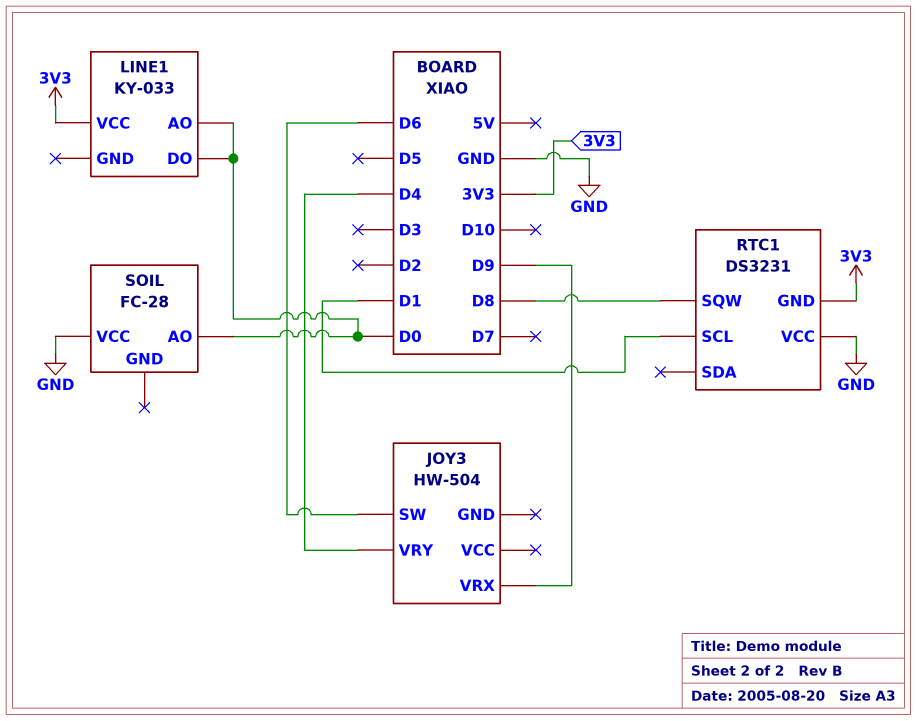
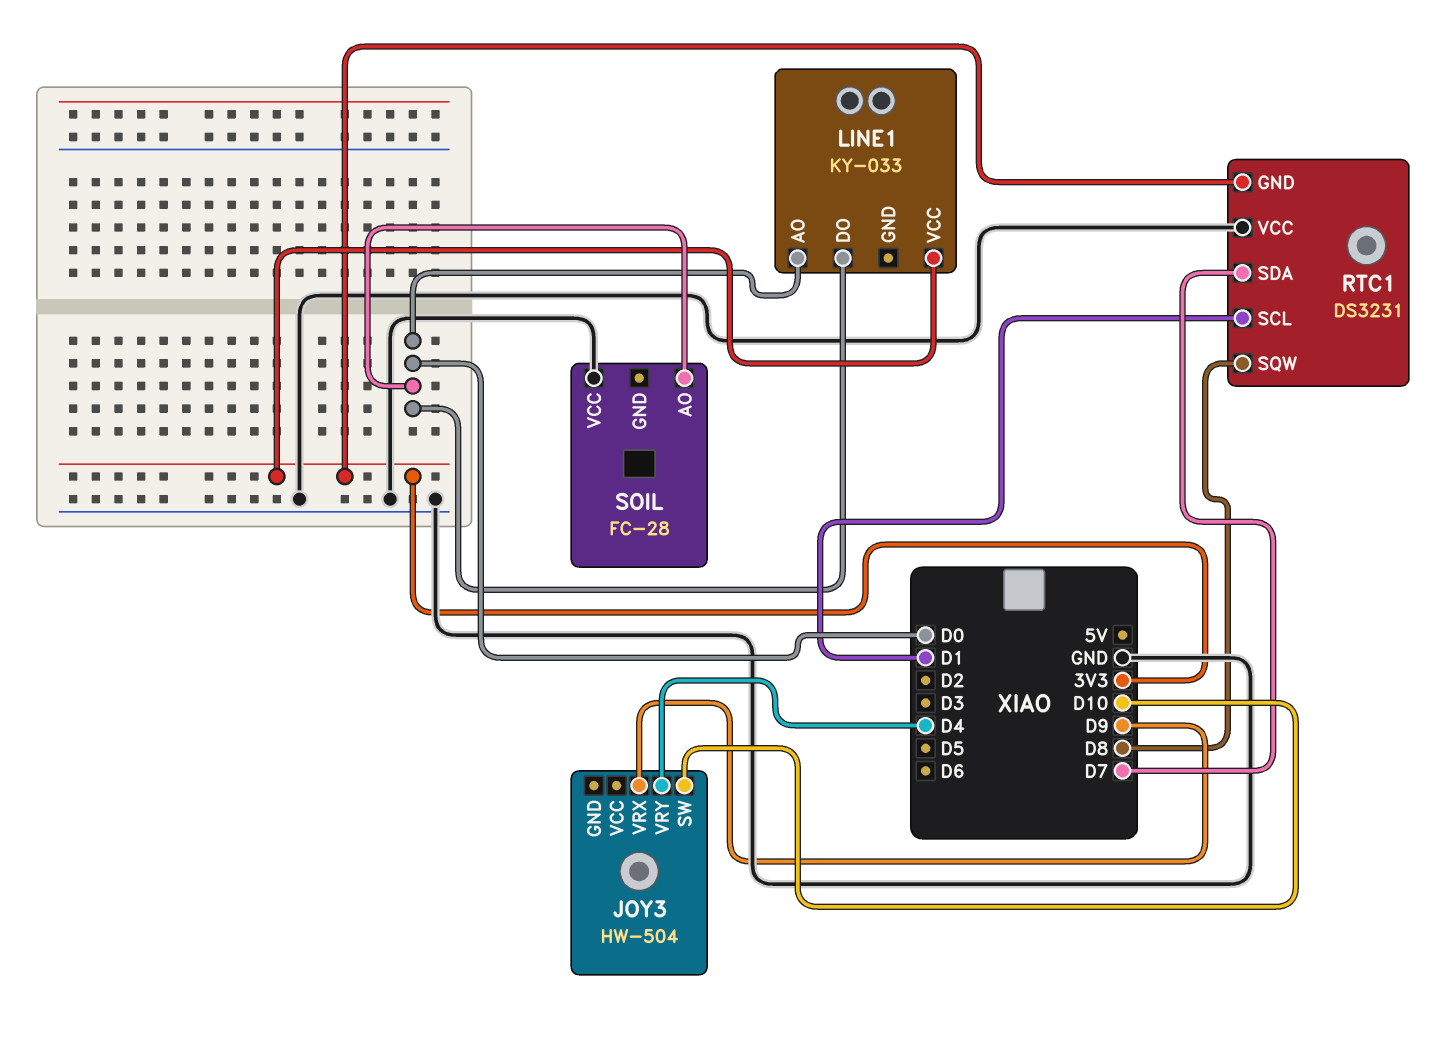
JOY3 pin SW: D6 -> D10
RTC1 pin SDA: none -> D7

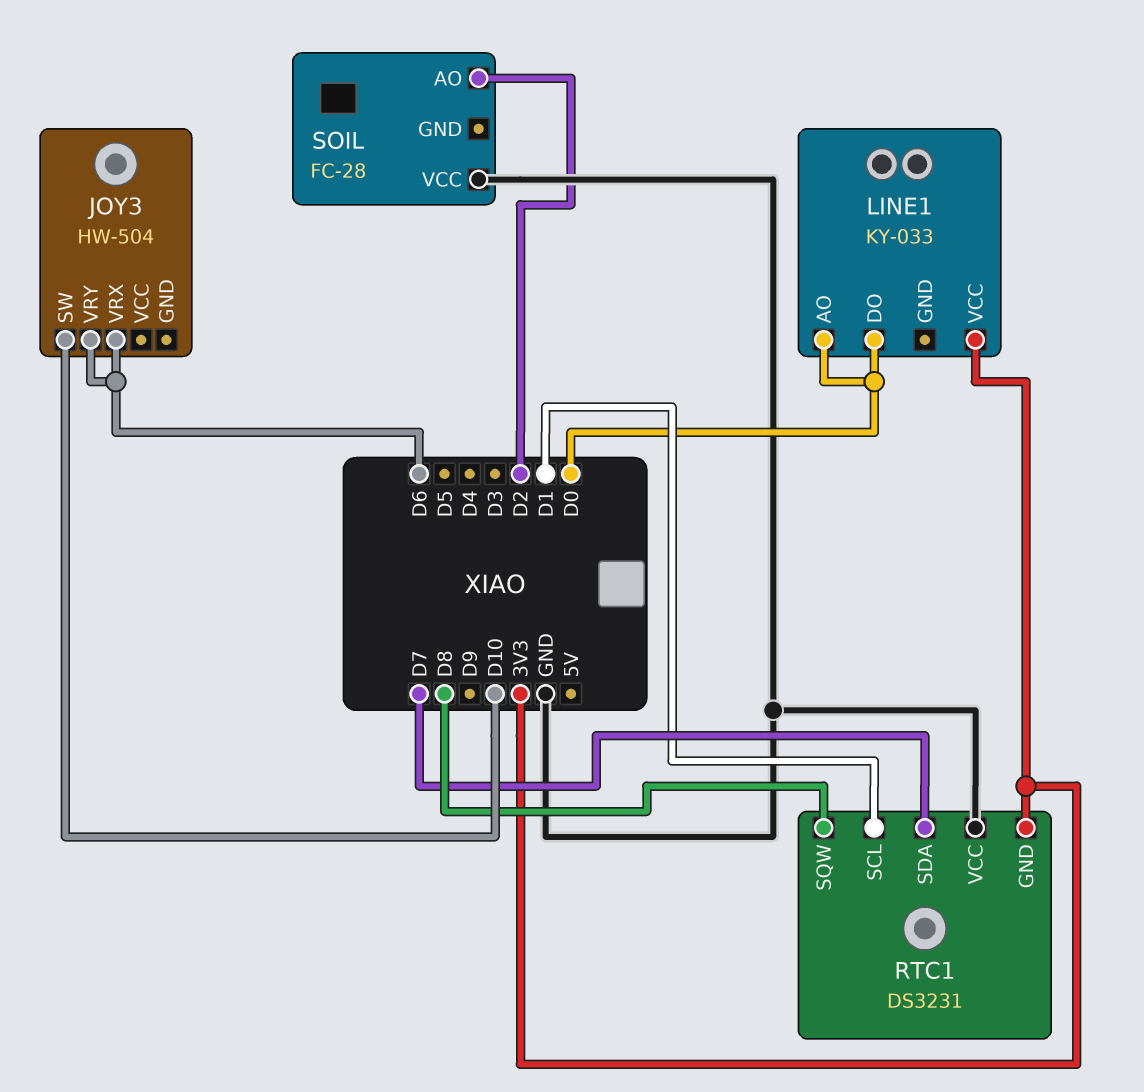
JOY3 pin VRX: D9 -> D6
JOY3 pin VRY: D4 -> D6
SOIL pin AO: D0 -> D2

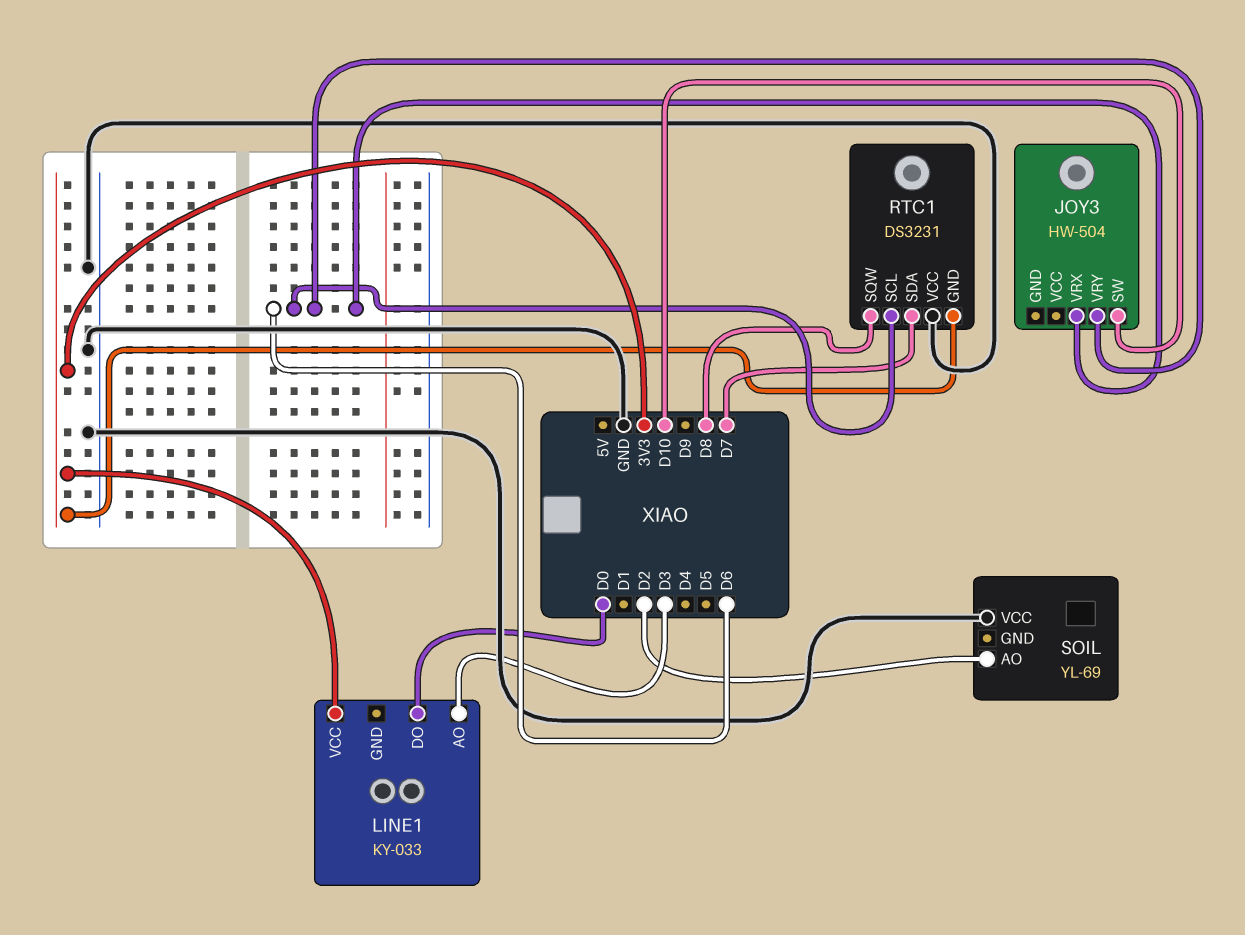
LINE1 pin AO: D0 -> D3
RTC1 pin SCL: D1 -> D6
SOIL: FC-28 -> YL-69

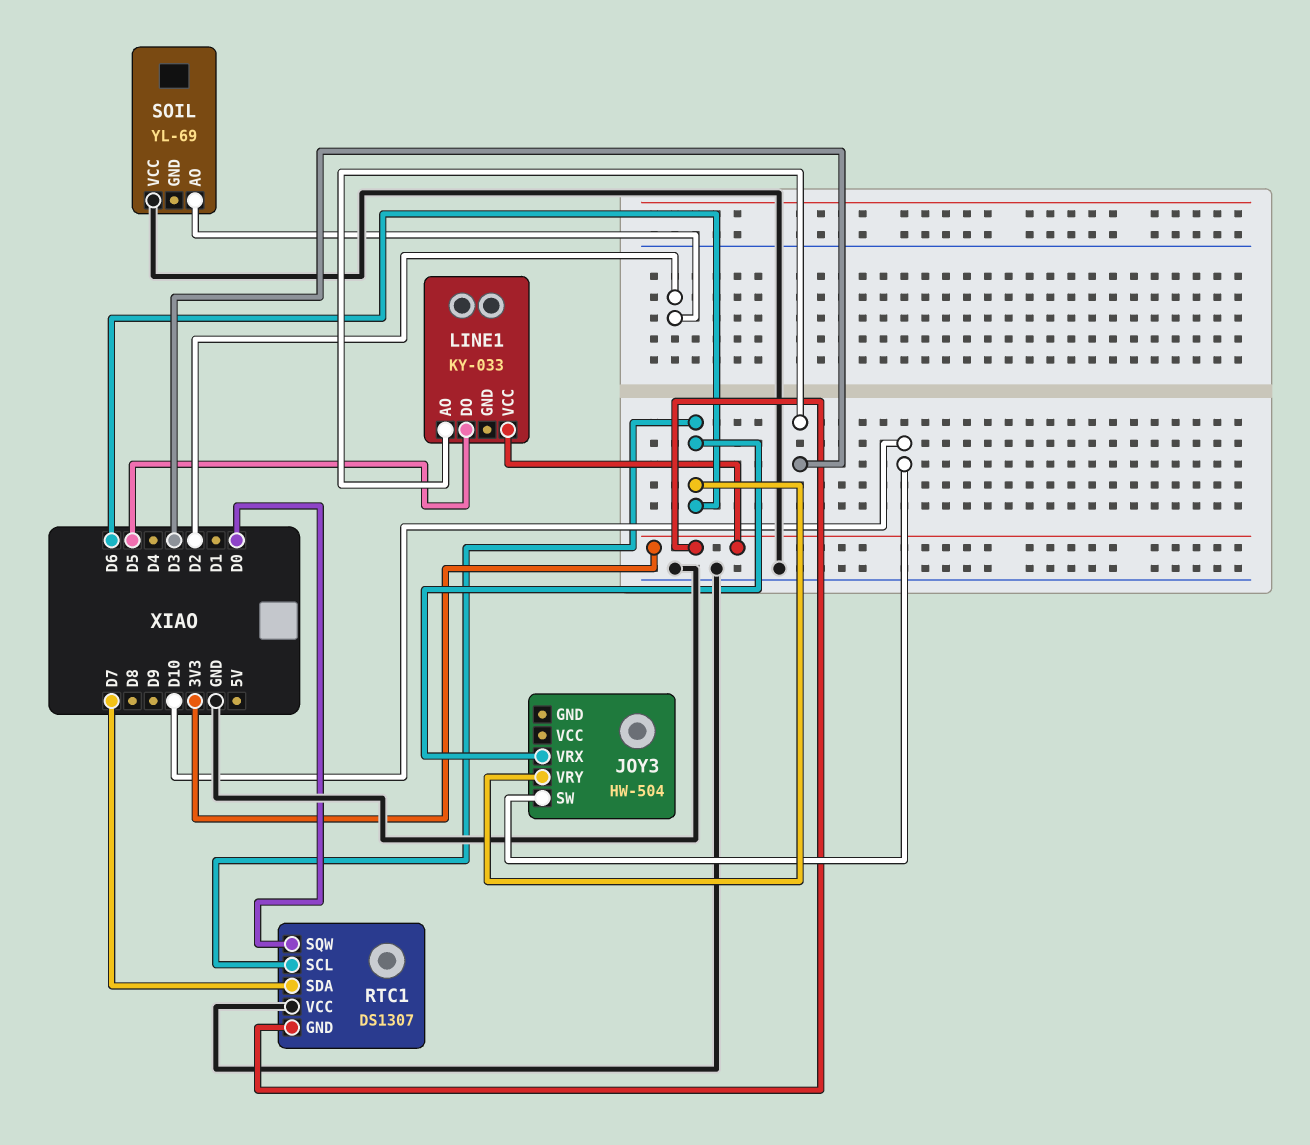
LINE1 pin DO: D0 -> D5
RTC1: DS3231 -> DS1307
RTC1 pin SQW: D8 -> D0

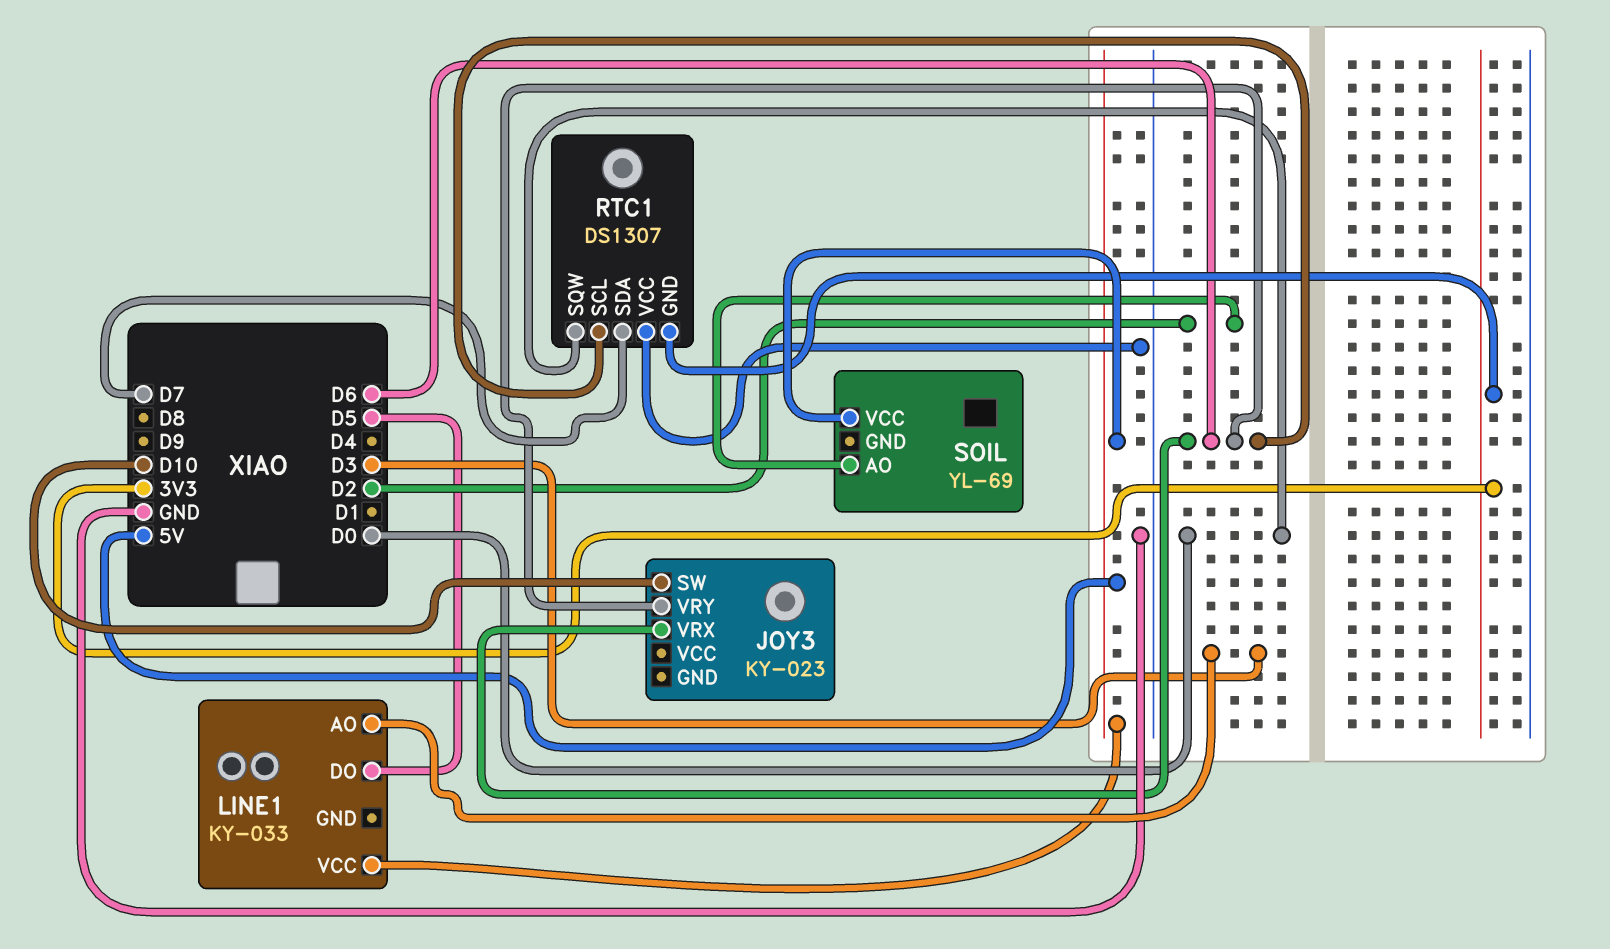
JOY3: HW-504 -> KY-023
LINE1 pin VCC: 3V3 -> 5V
SOIL pin VCC: GND -> 5V

